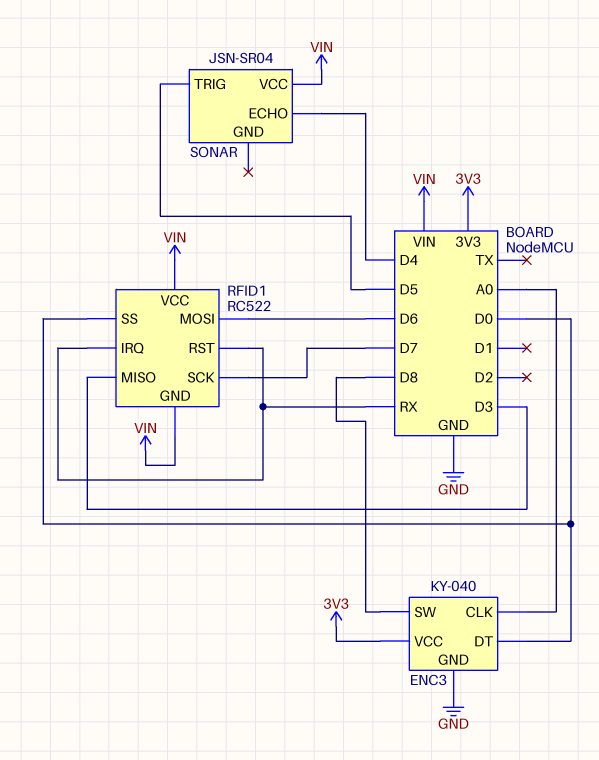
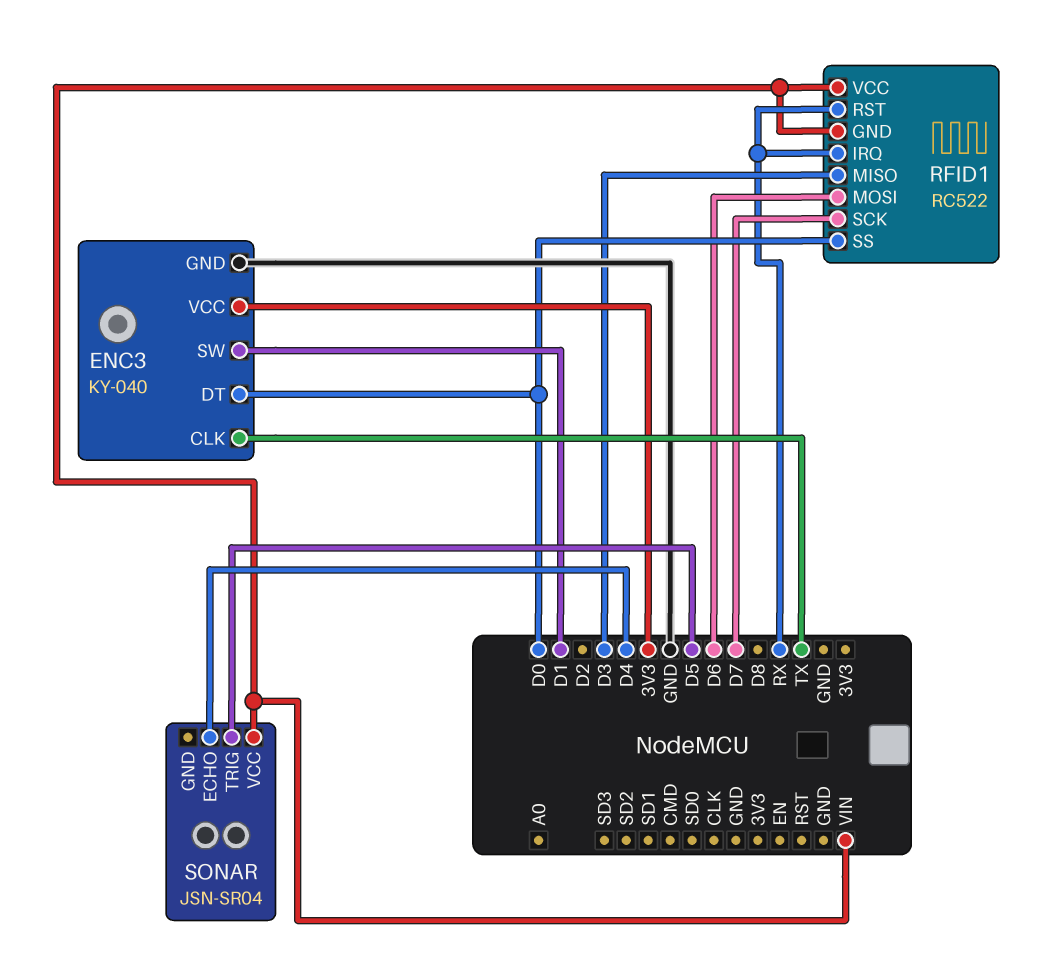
ENC3 pin CLK: A0 -> TX
ENC3 pin SW: D8 -> D1

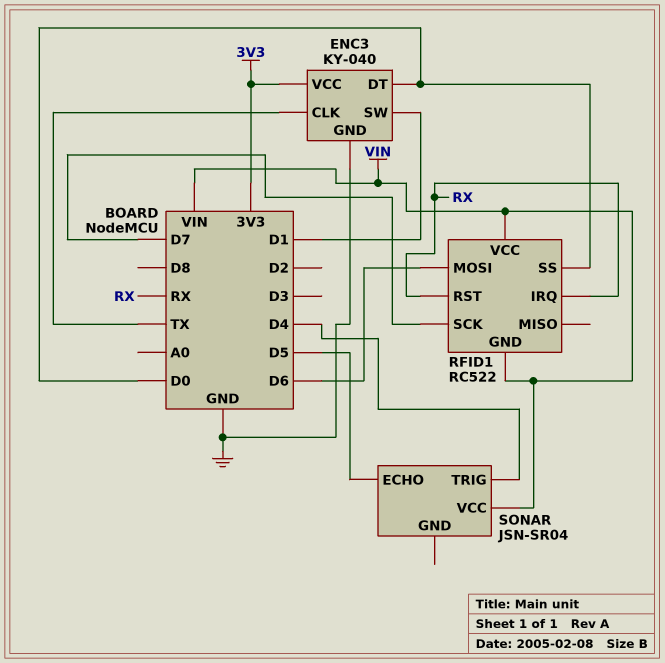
RFID1 pin MISO: D3 -> none
SONAR pin ECHO: D4 -> D5
SONAR pin TRIG: D5 -> D4

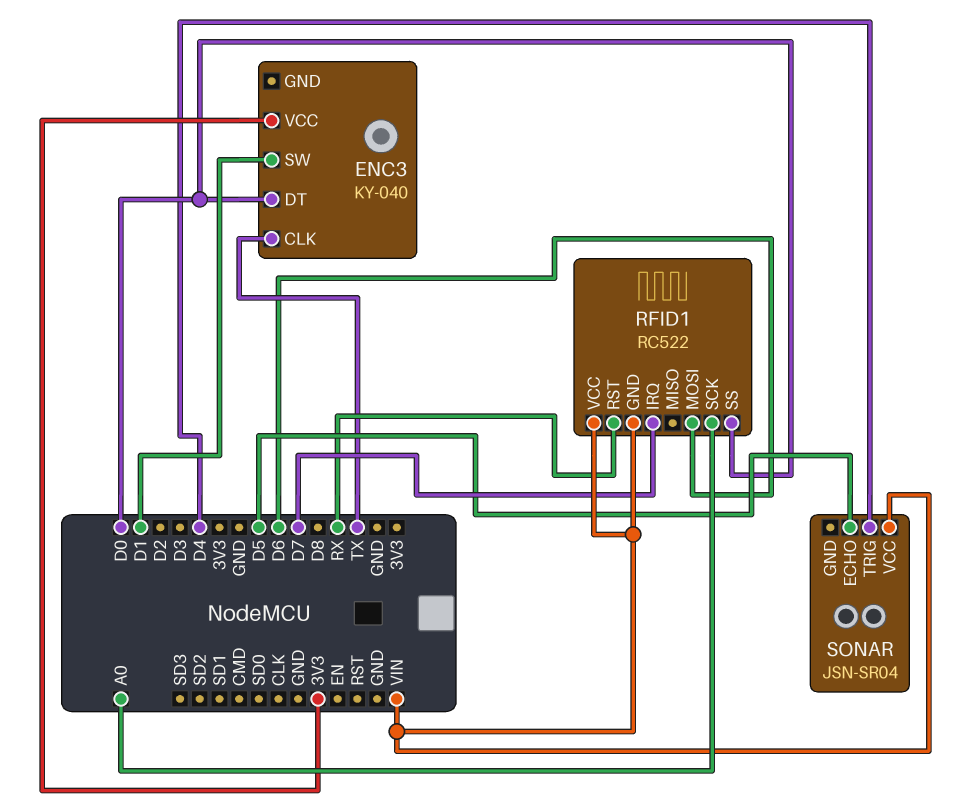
ENC3 pin GND: GND -> none
RFID1 pin IRQ: RX -> D7
RFID1 pin SCK: D7 -> A0

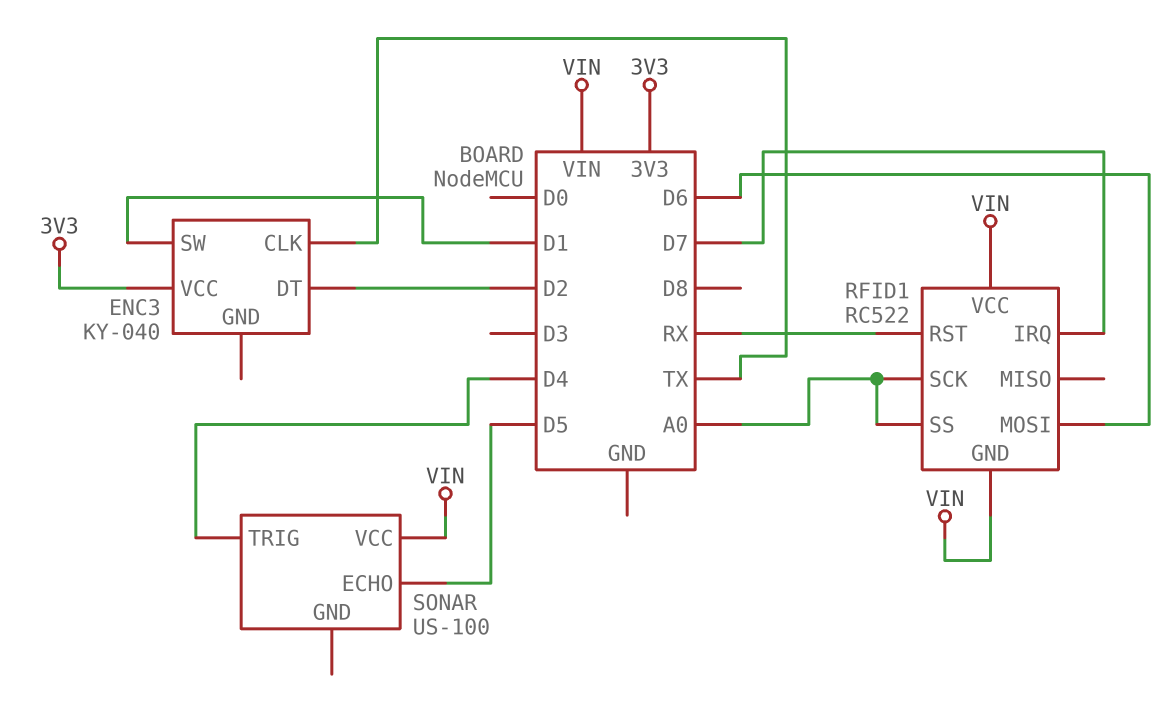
ENC3 pin DT: D0 -> D2
RFID1 pin SS: D0 -> A0
SONAR: JSN-SR04 -> US-100

